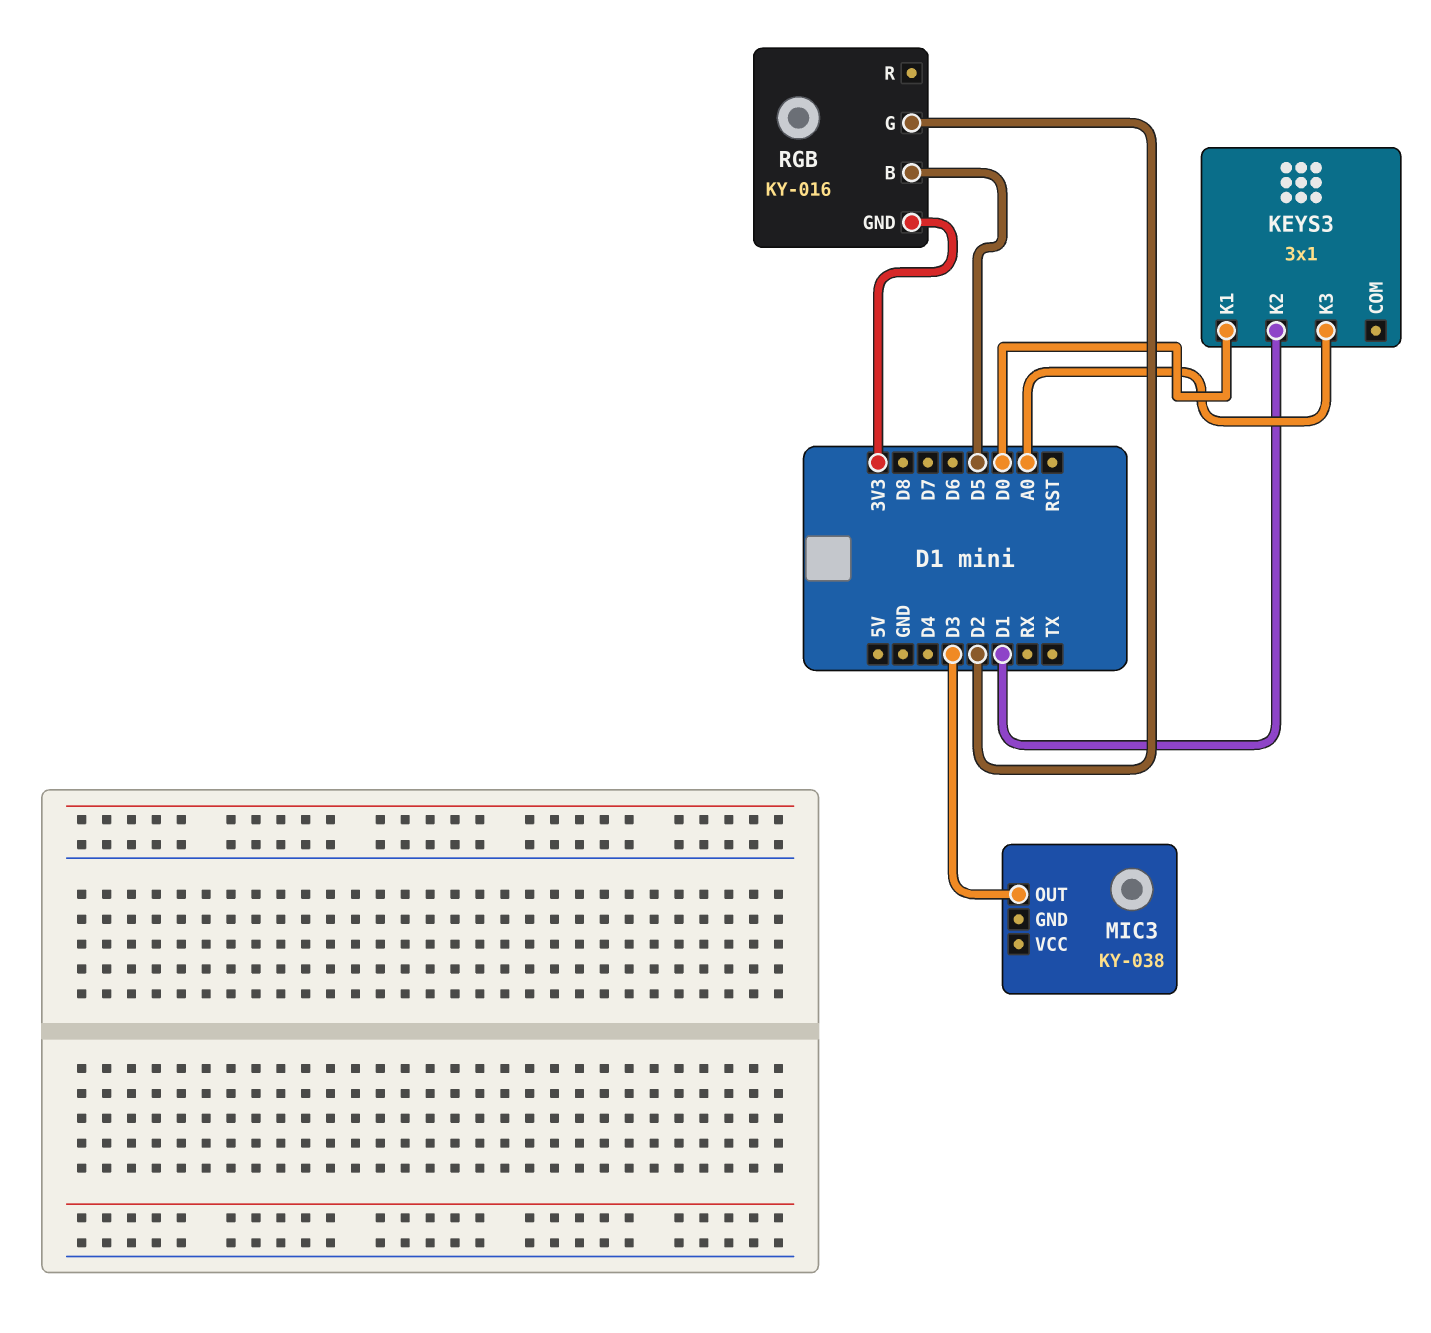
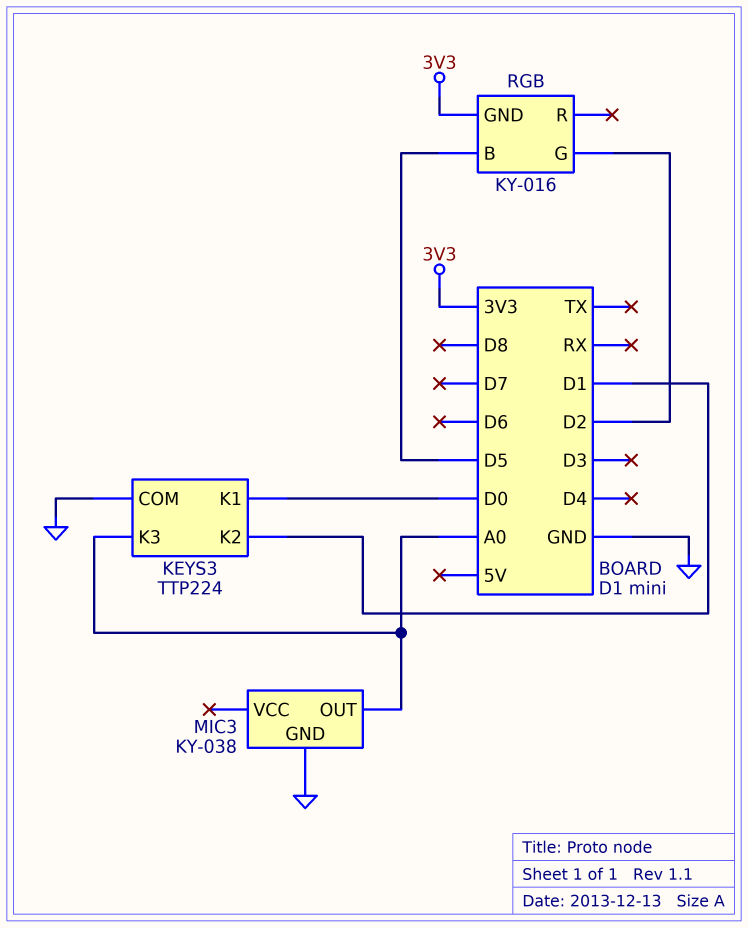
KEYS3: 3x1 -> TTP224
KEYS3 pin COM: none -> GND
MIC3 pin GND: none -> GND
MIC3 pin OUT: D3 -> A0

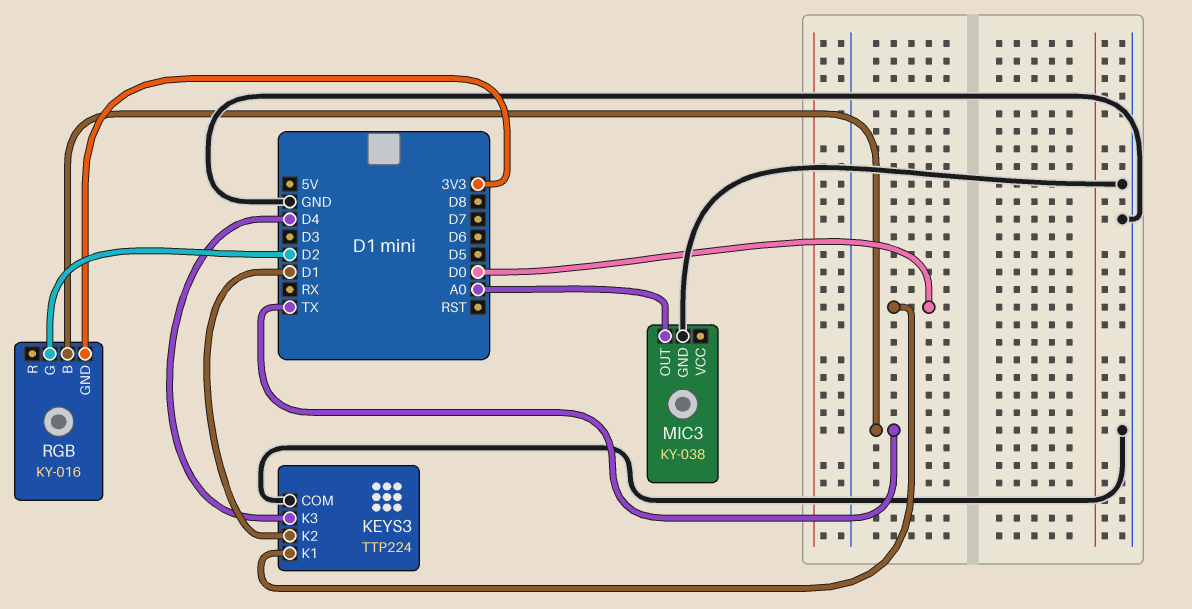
KEYS3 pin K3: A0 -> D4
RGB pin B: D5 -> TX

